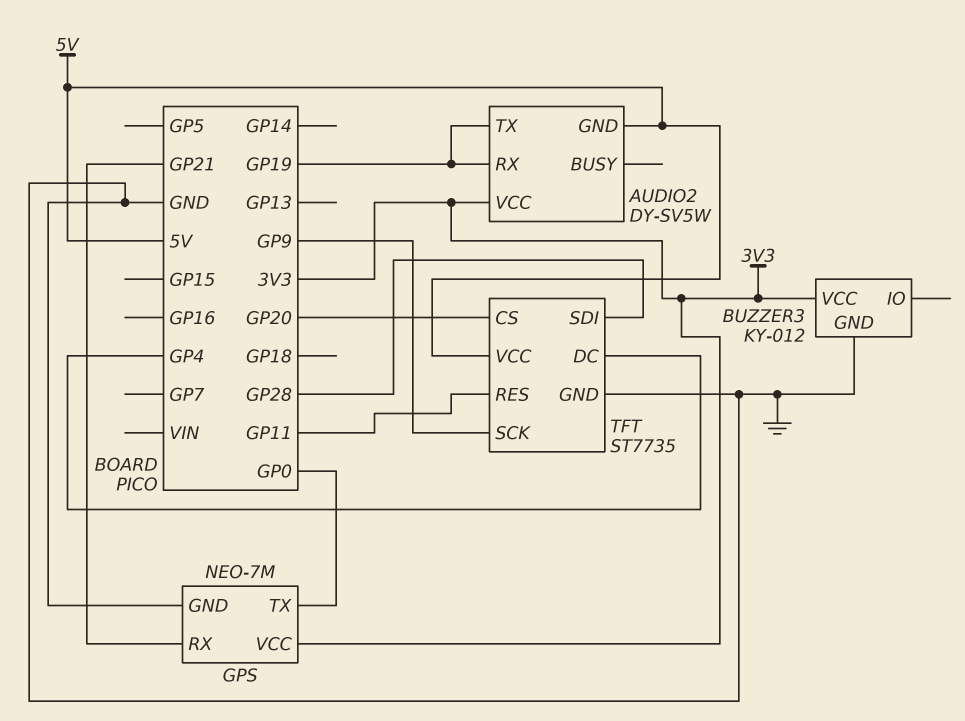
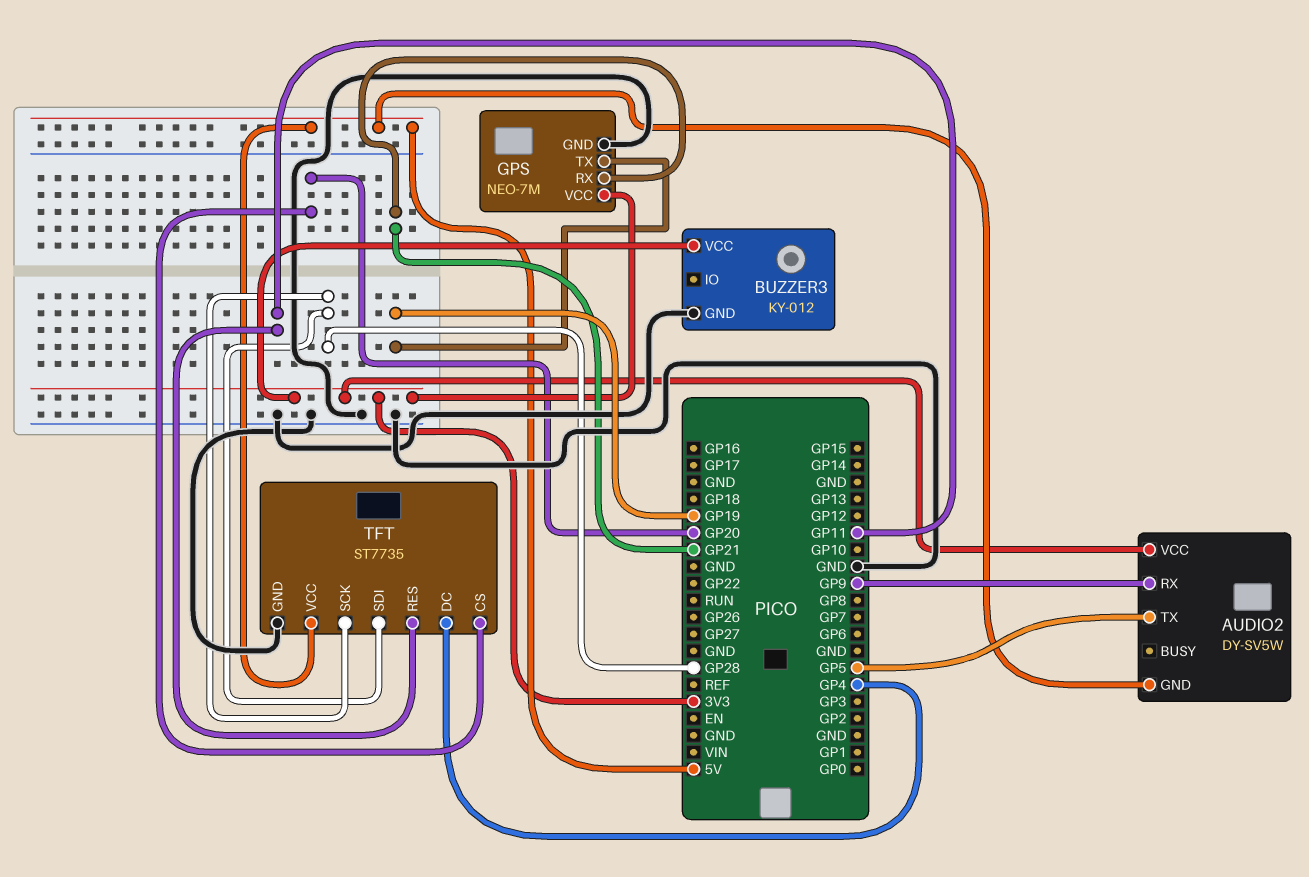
AUDIO2 pin RX: GP19 -> GP9
AUDIO2 pin TX: GP19 -> GP5
GPS pin TX: GP0 -> GP19
TFT pin SCK: GP9 -> GP28

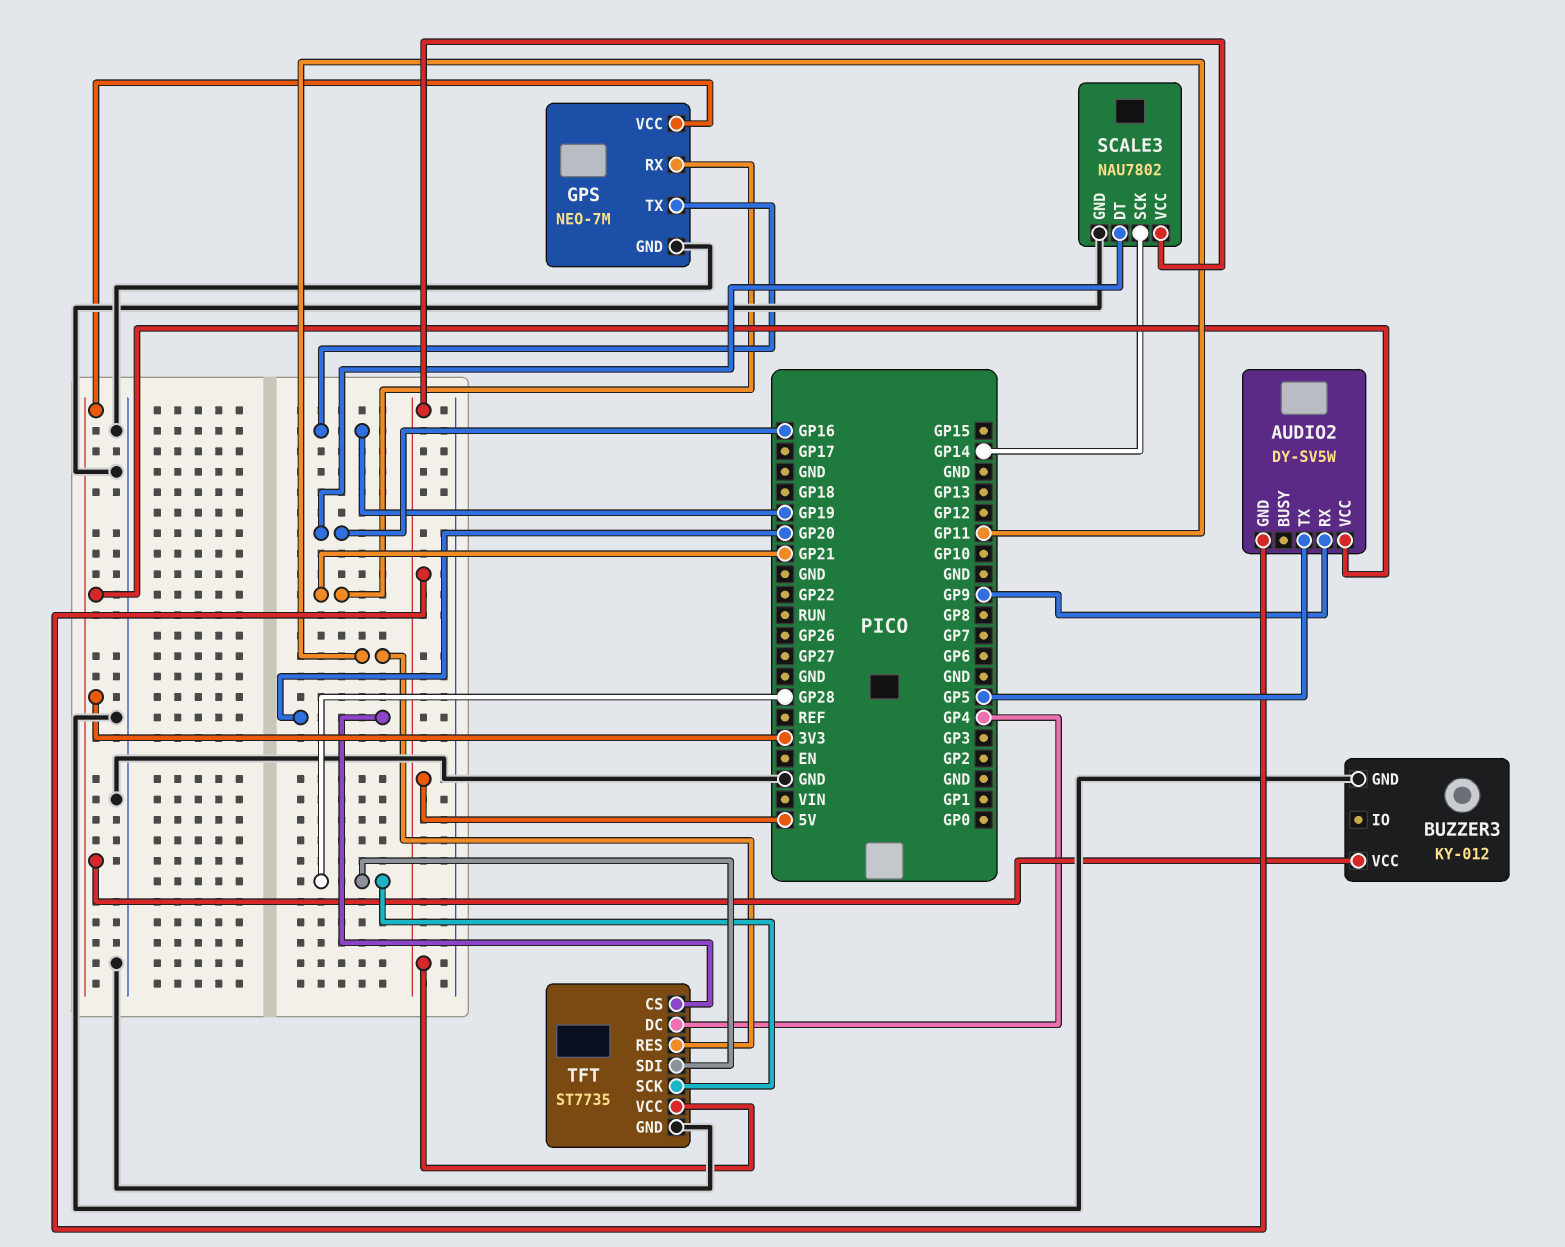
SCALE3: none -> NAU7802
SCALE3 pin DT: none -> GP16
SCALE3 pin GND: none -> GND
SCALE3 pin SCK: none -> GP14
SCALE3 pin VCC: none -> 5V

